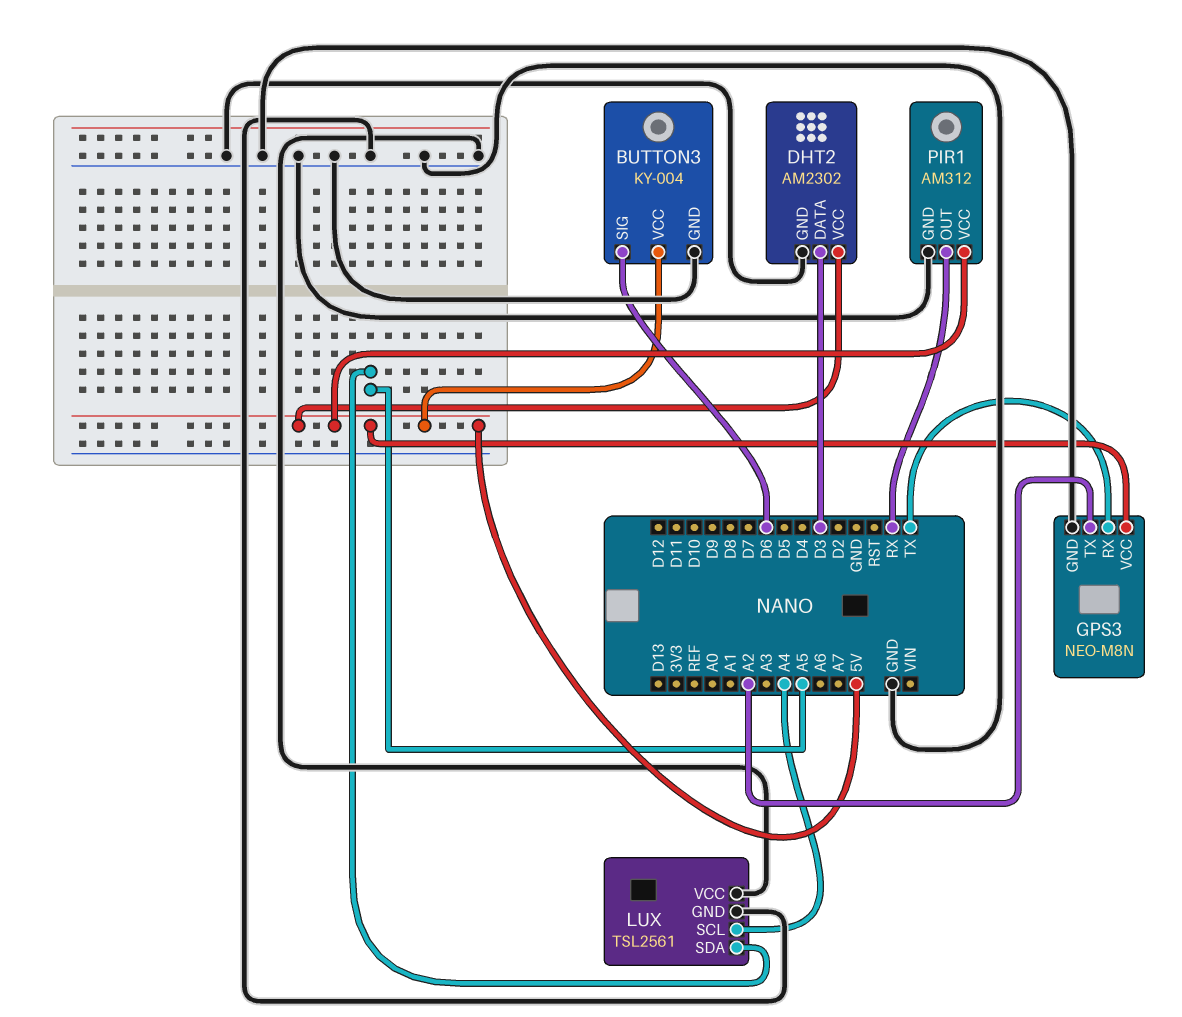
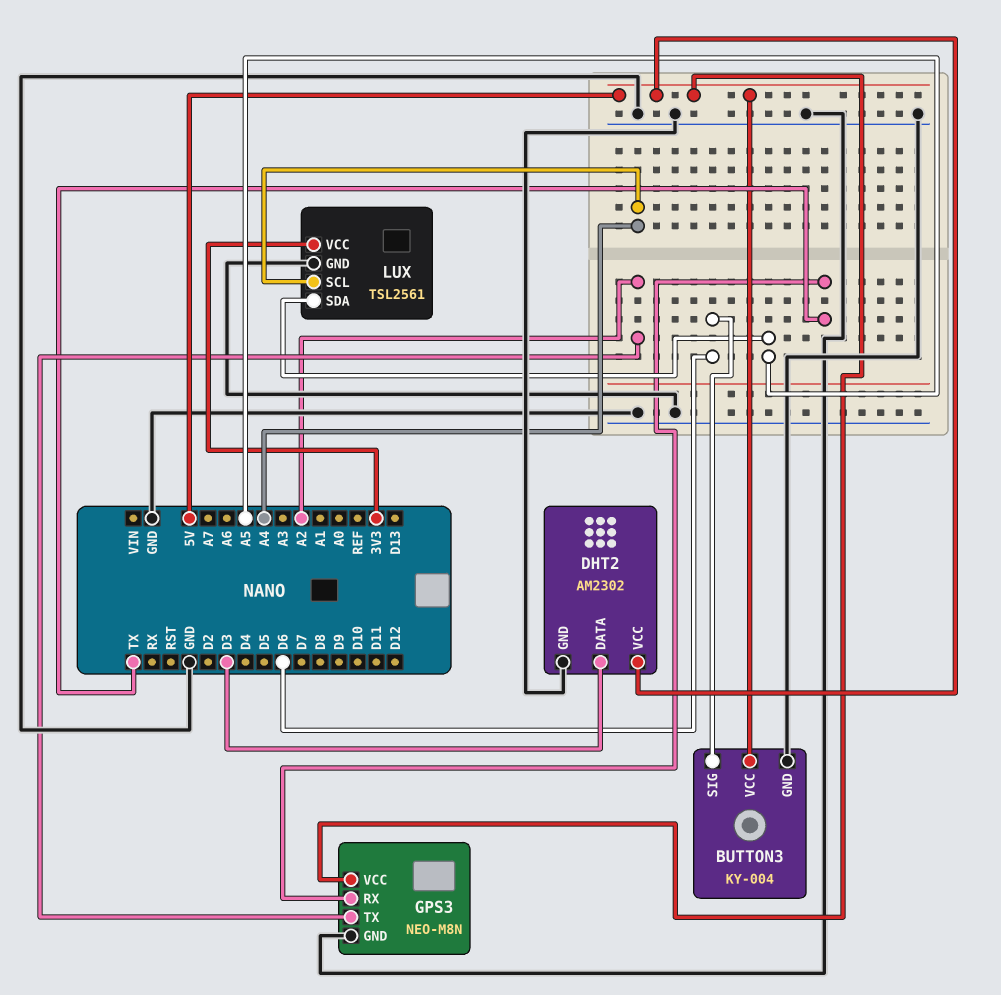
LUX pin VCC: GND -> 3V3
PIR1: AM312 -> none
PIR1 pin GND: GND -> none
PIR1 pin OUT: RX -> none
PIR1 pin VCC: 5V -> none

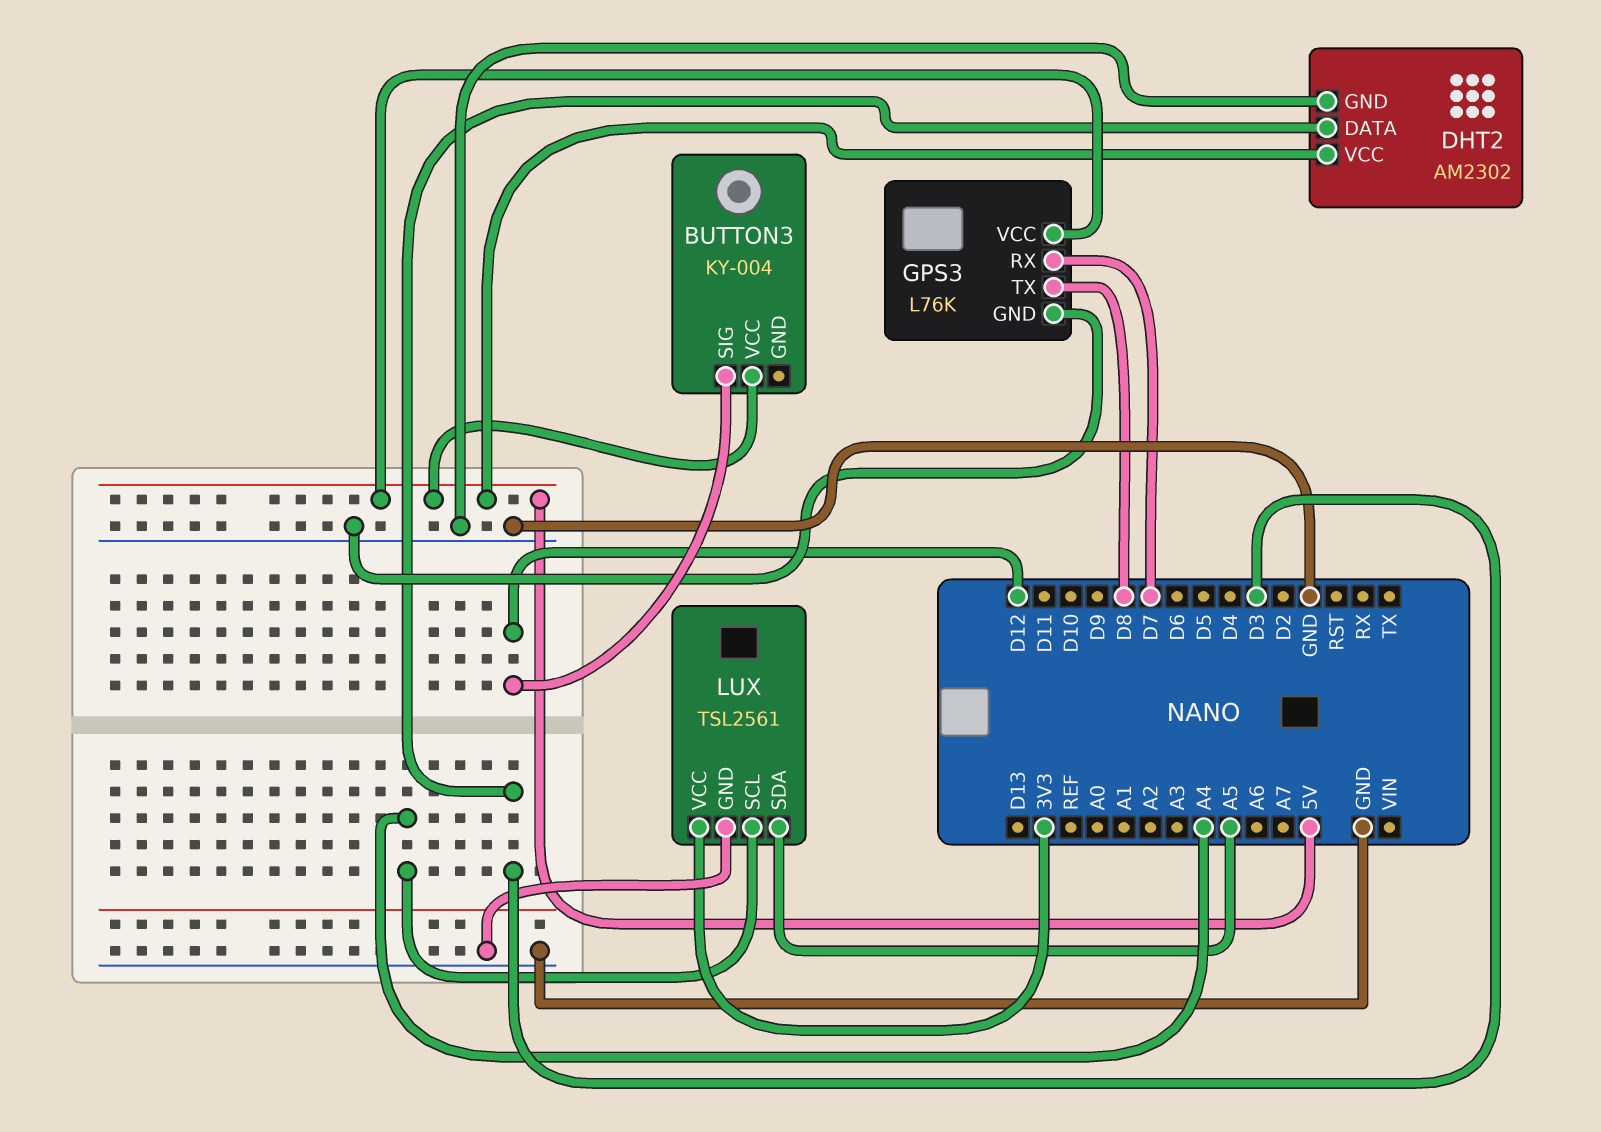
BUTTON3 pin GND: GND -> none
BUTTON3 pin SIG: D6 -> D12
GPS3: NEO-M8N -> L76K
GPS3 pin RX: TX -> D7
GPS3 pin TX: A2 -> D8

